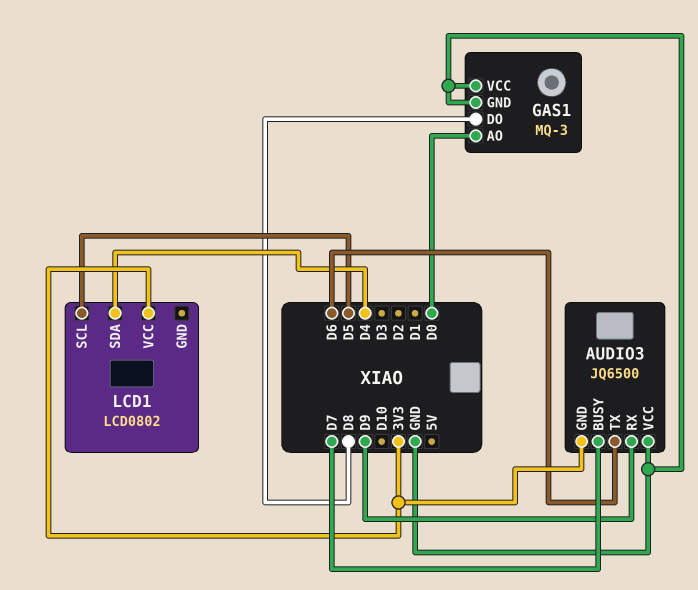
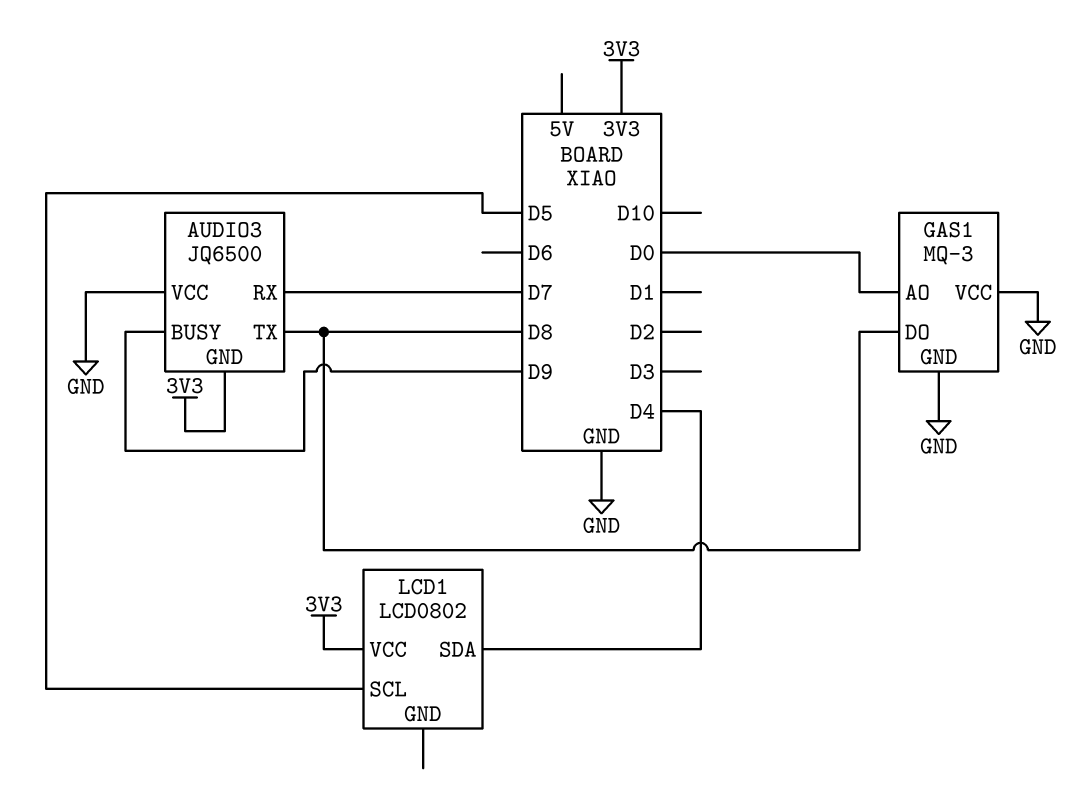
AUDIO3 pin BUSY: D7 -> D9
AUDIO3 pin RX: D9 -> D7
AUDIO3 pin TX: D6 -> D8

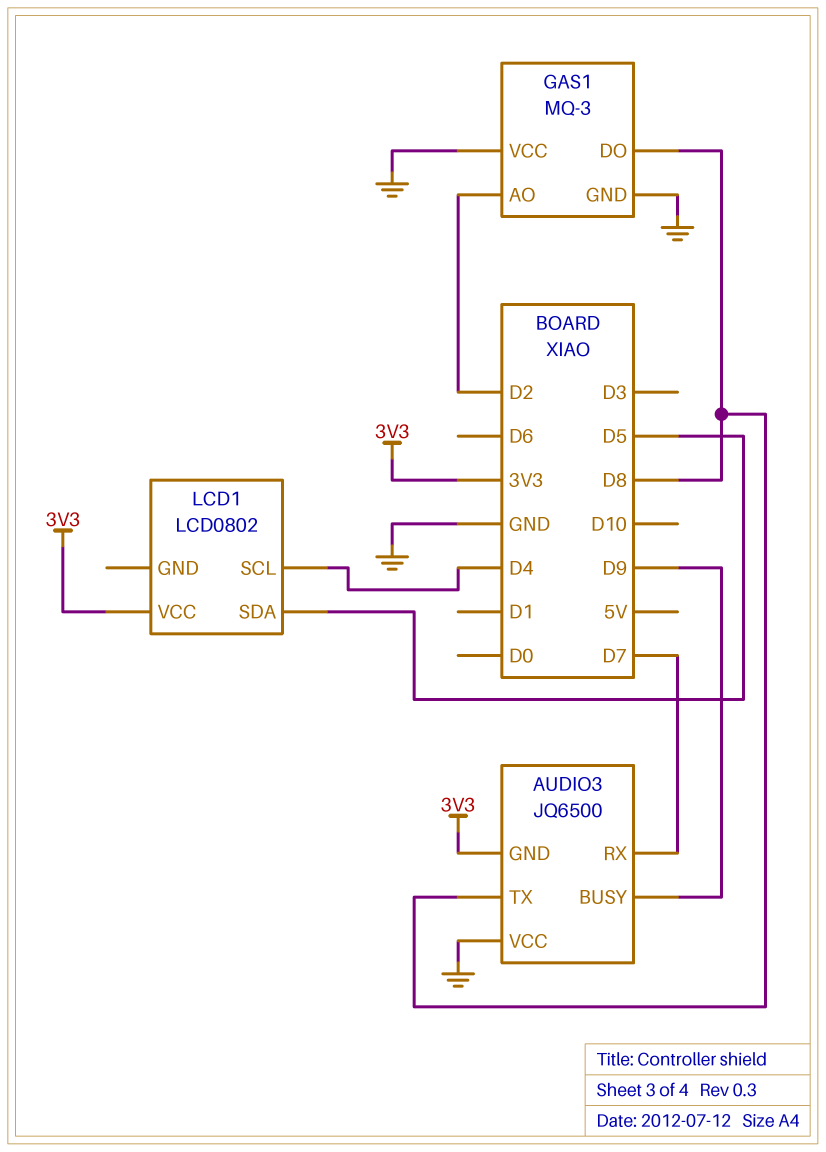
GAS1 pin AO: D0 -> D2
LCD1 pin SCL: D5 -> D4
LCD1 pin SDA: D4 -> D5

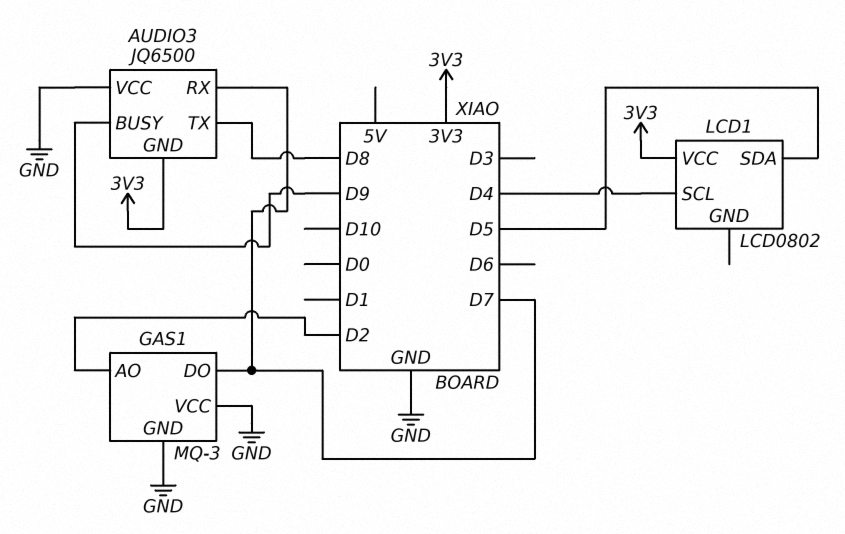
GAS1 pin DO: D8 -> D7

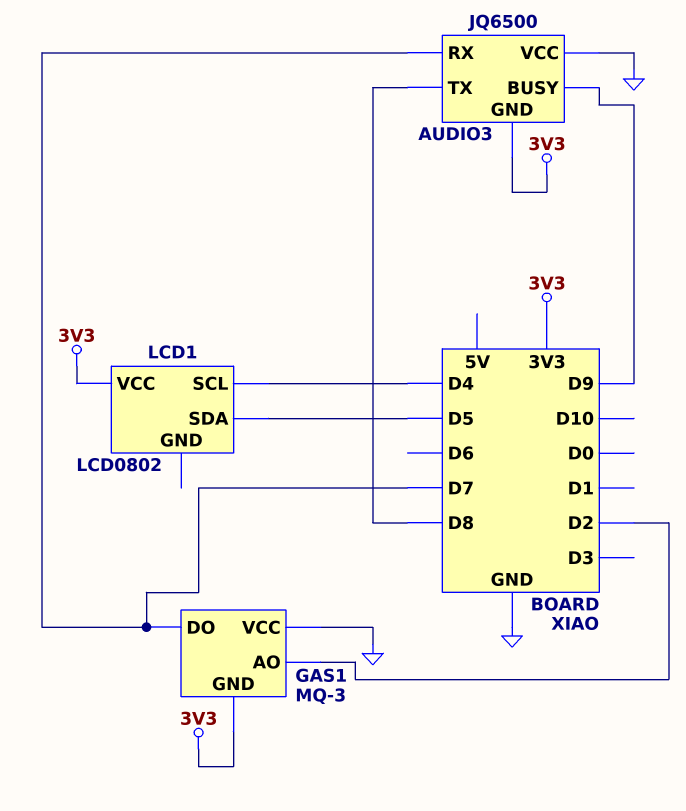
GAS1 pin GND: GND -> 3V3

